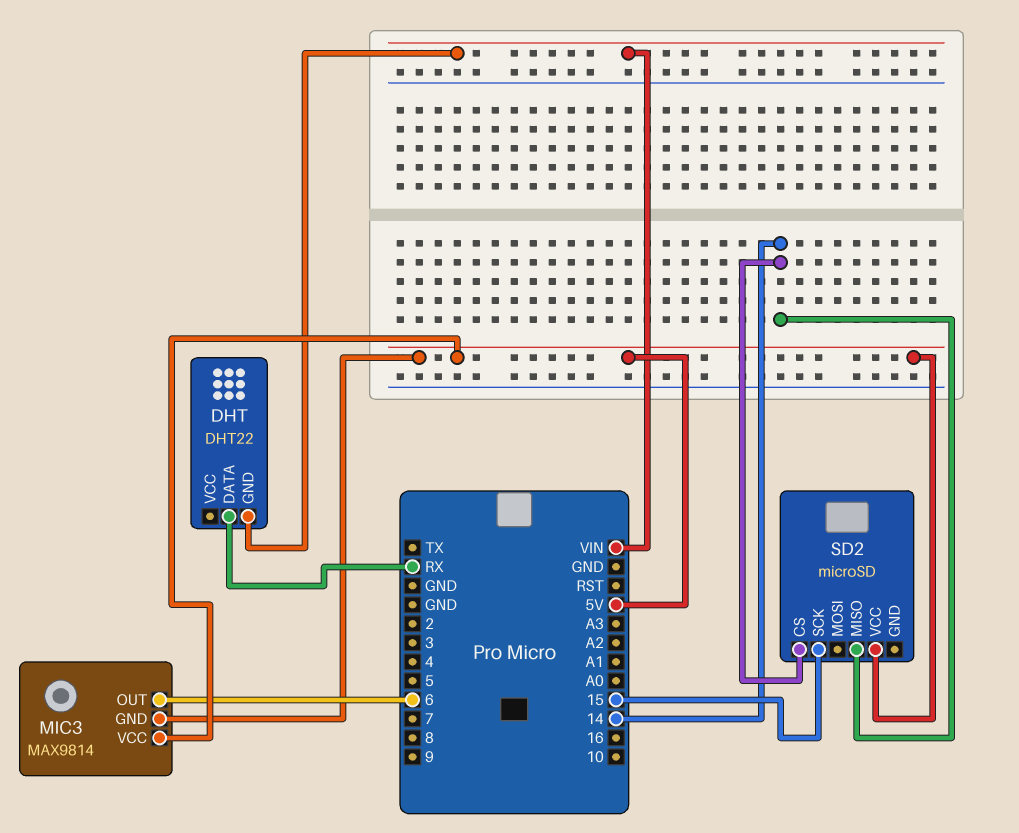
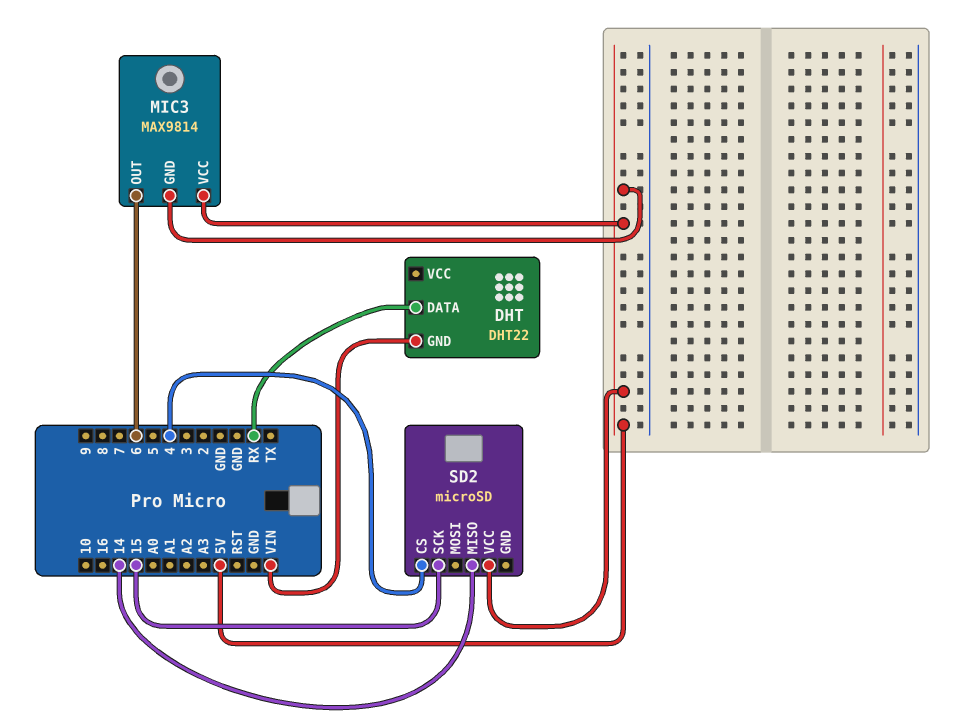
SD2 pin CS: 14 -> 4

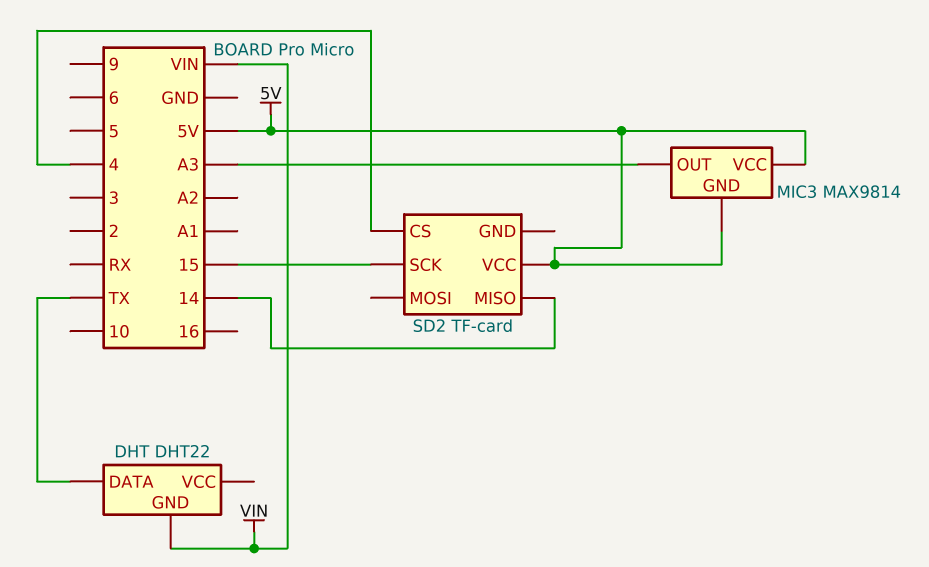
DHT pin DATA: RX -> TX
MIC3 pin OUT: 6 -> A3
SD2: microSD -> TF-card

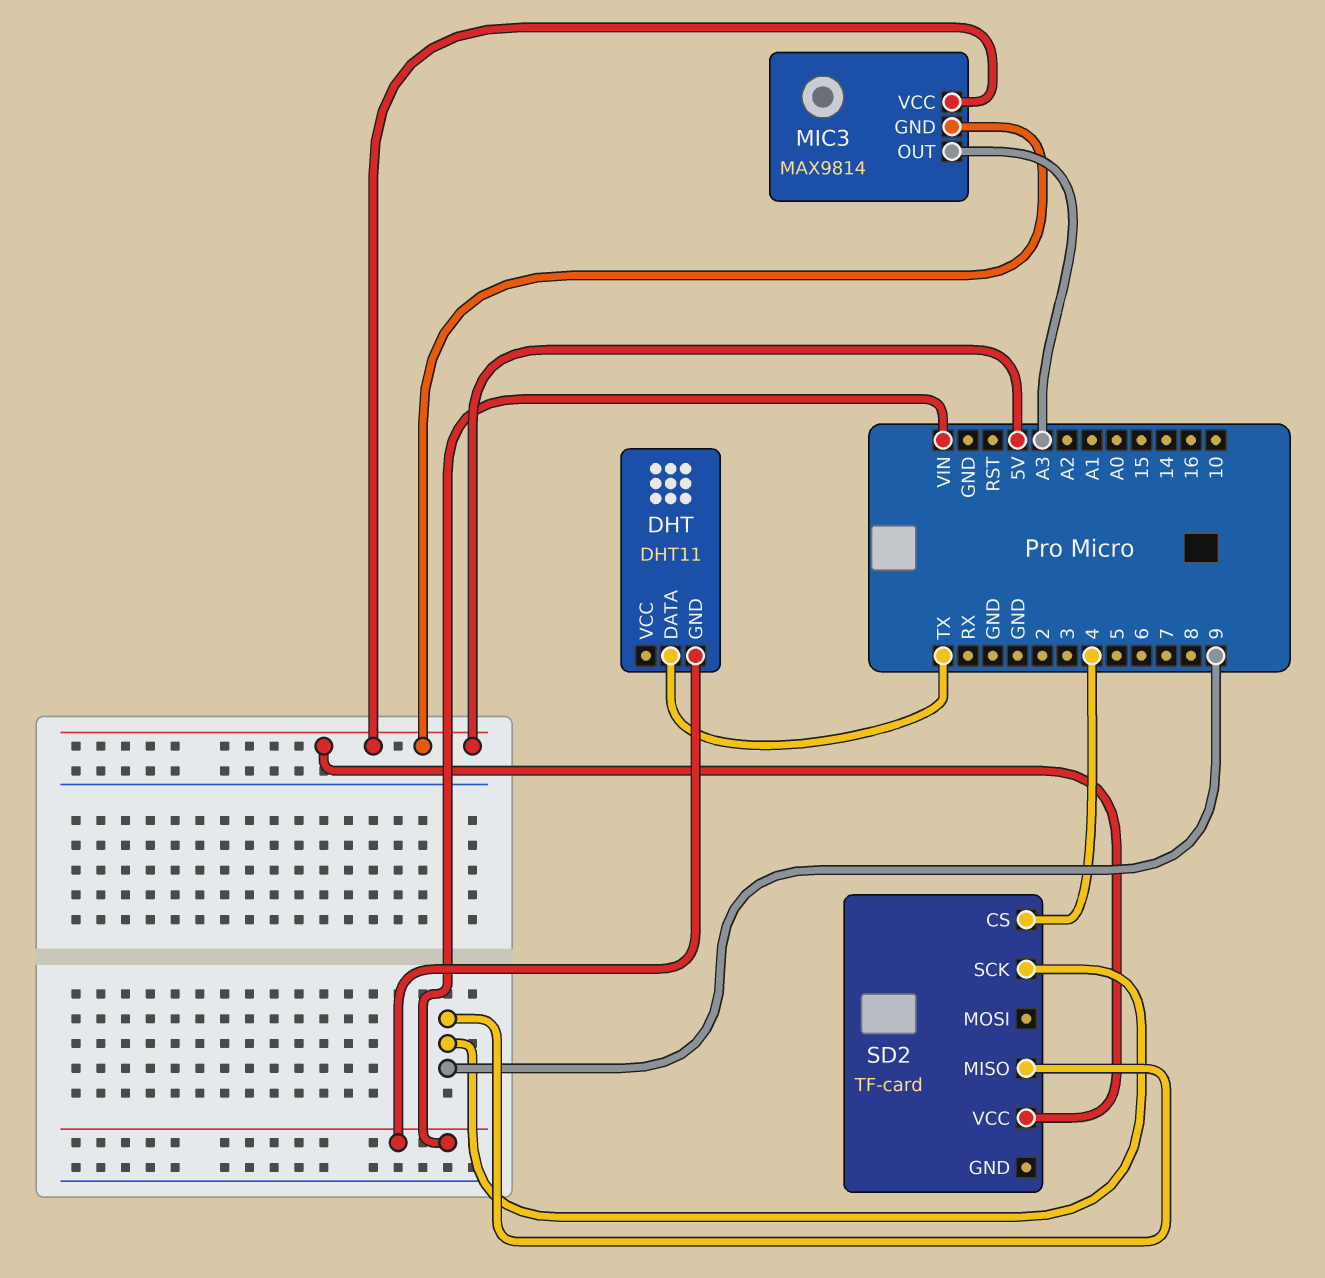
DHT: DHT22 -> DHT11
SD2 pin MISO: 14 -> 9
SD2 pin SCK: 15 -> 9

